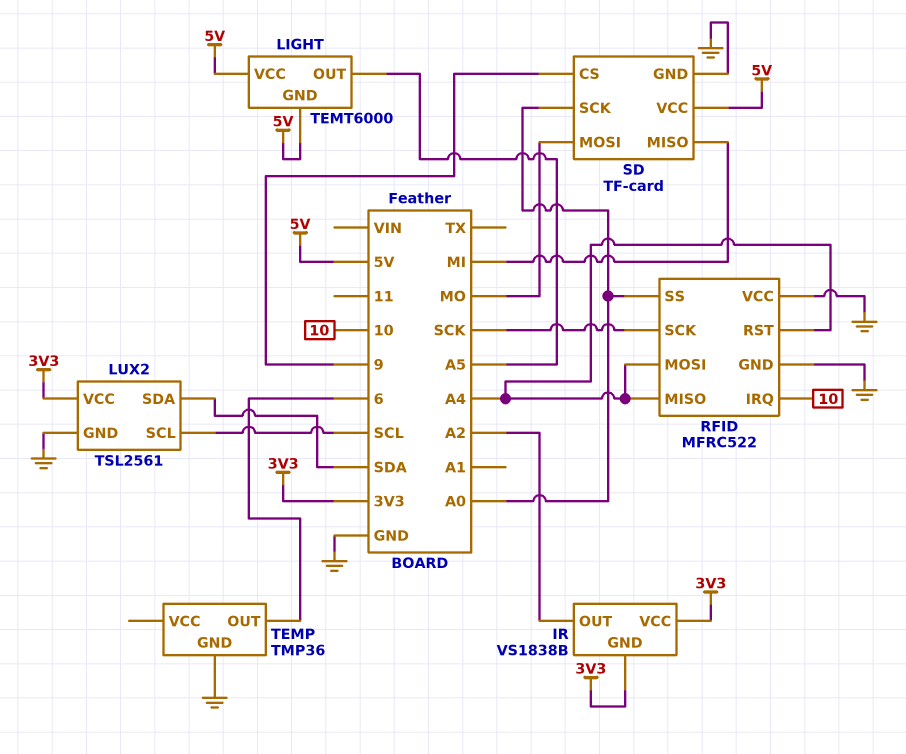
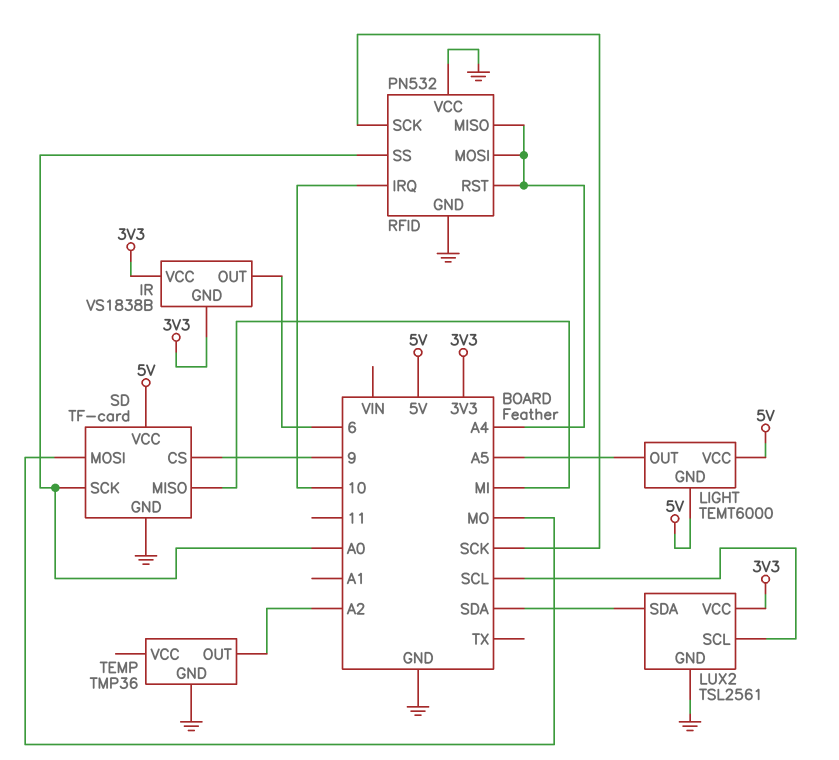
IR pin OUT: A2 -> 6
RFID: MFRC522 -> PN532
TEMP pin OUT: 6 -> A2

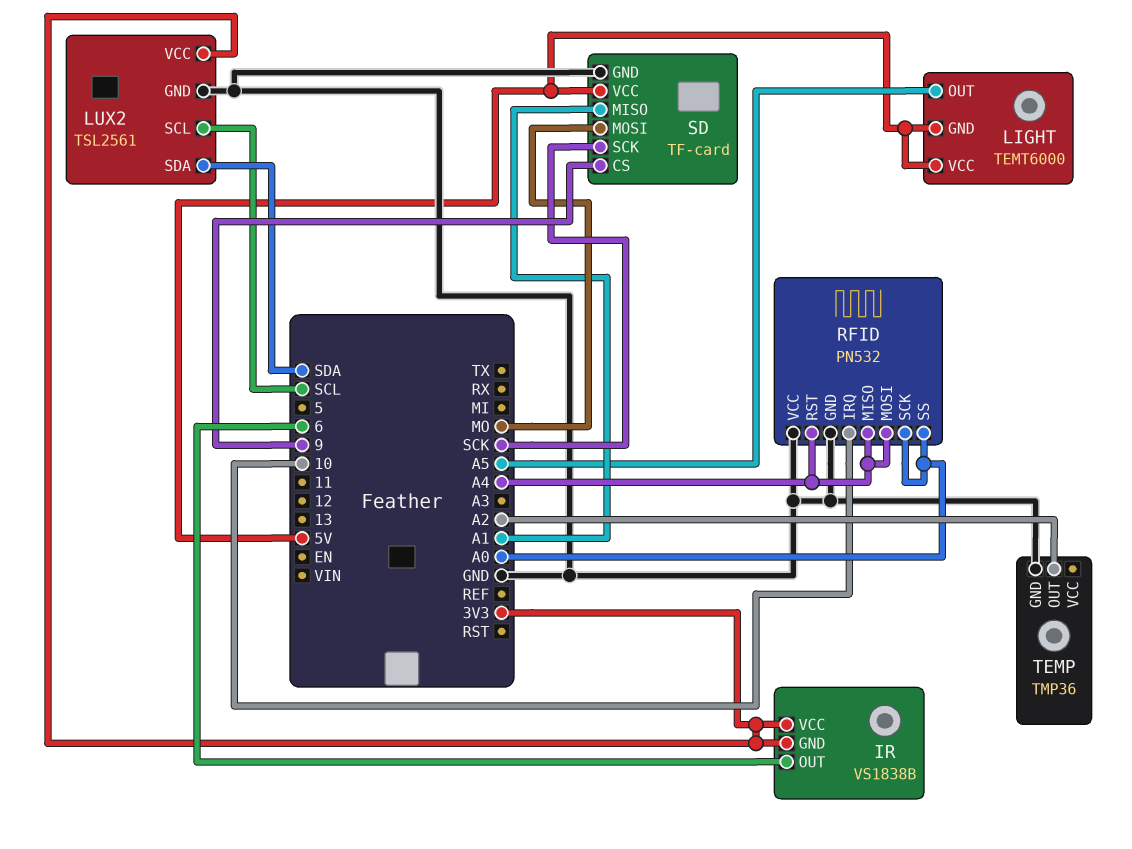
RFID pin SCK: SCK -> A0
SD pin MISO: MI -> A1
SD pin SCK: A0 -> SCK

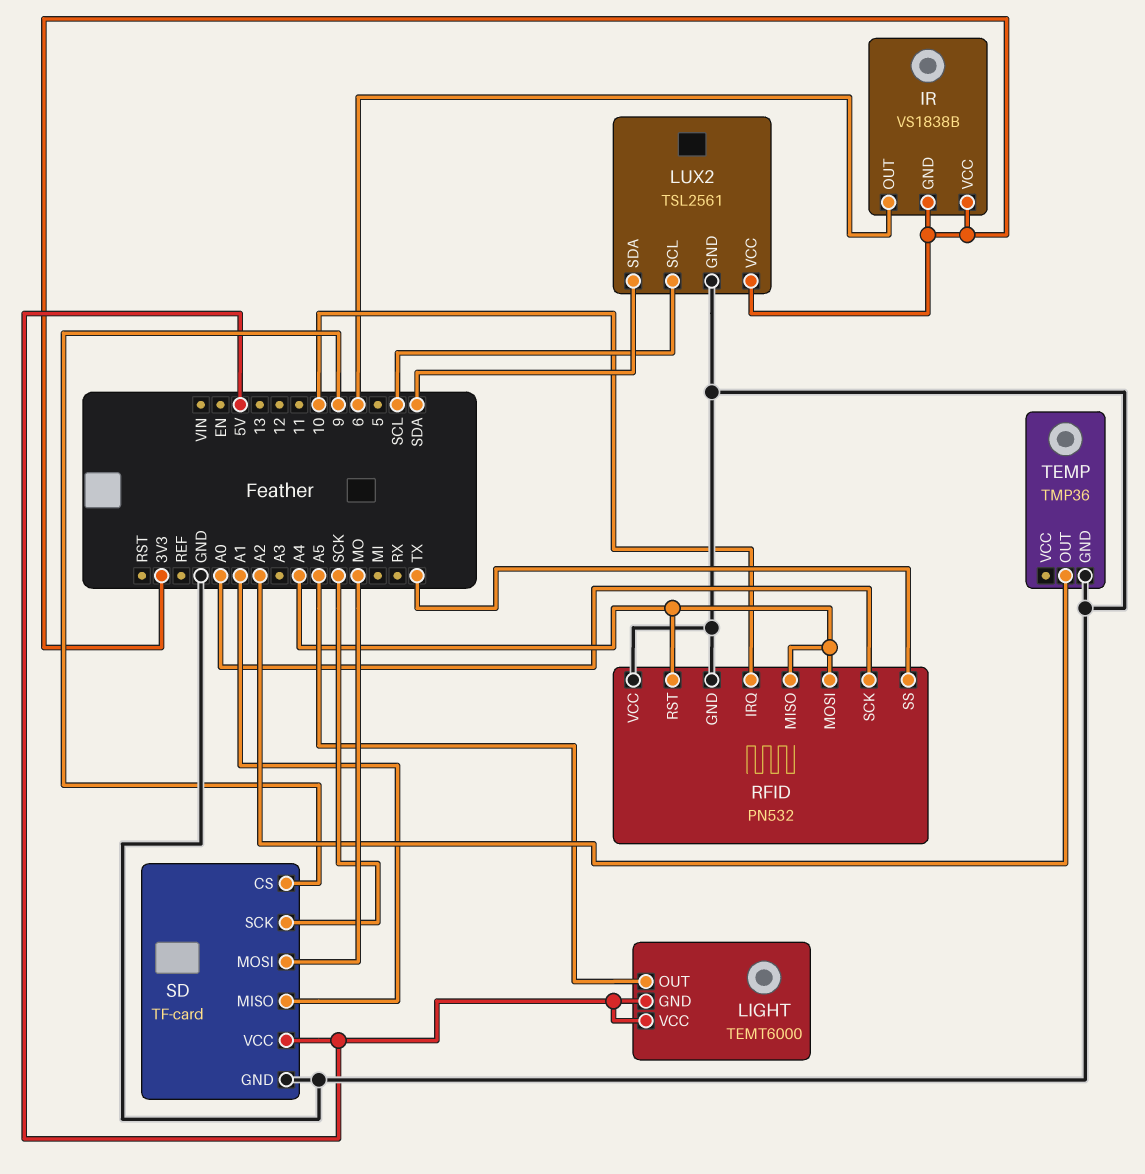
RFID pin SS: A0 -> TX

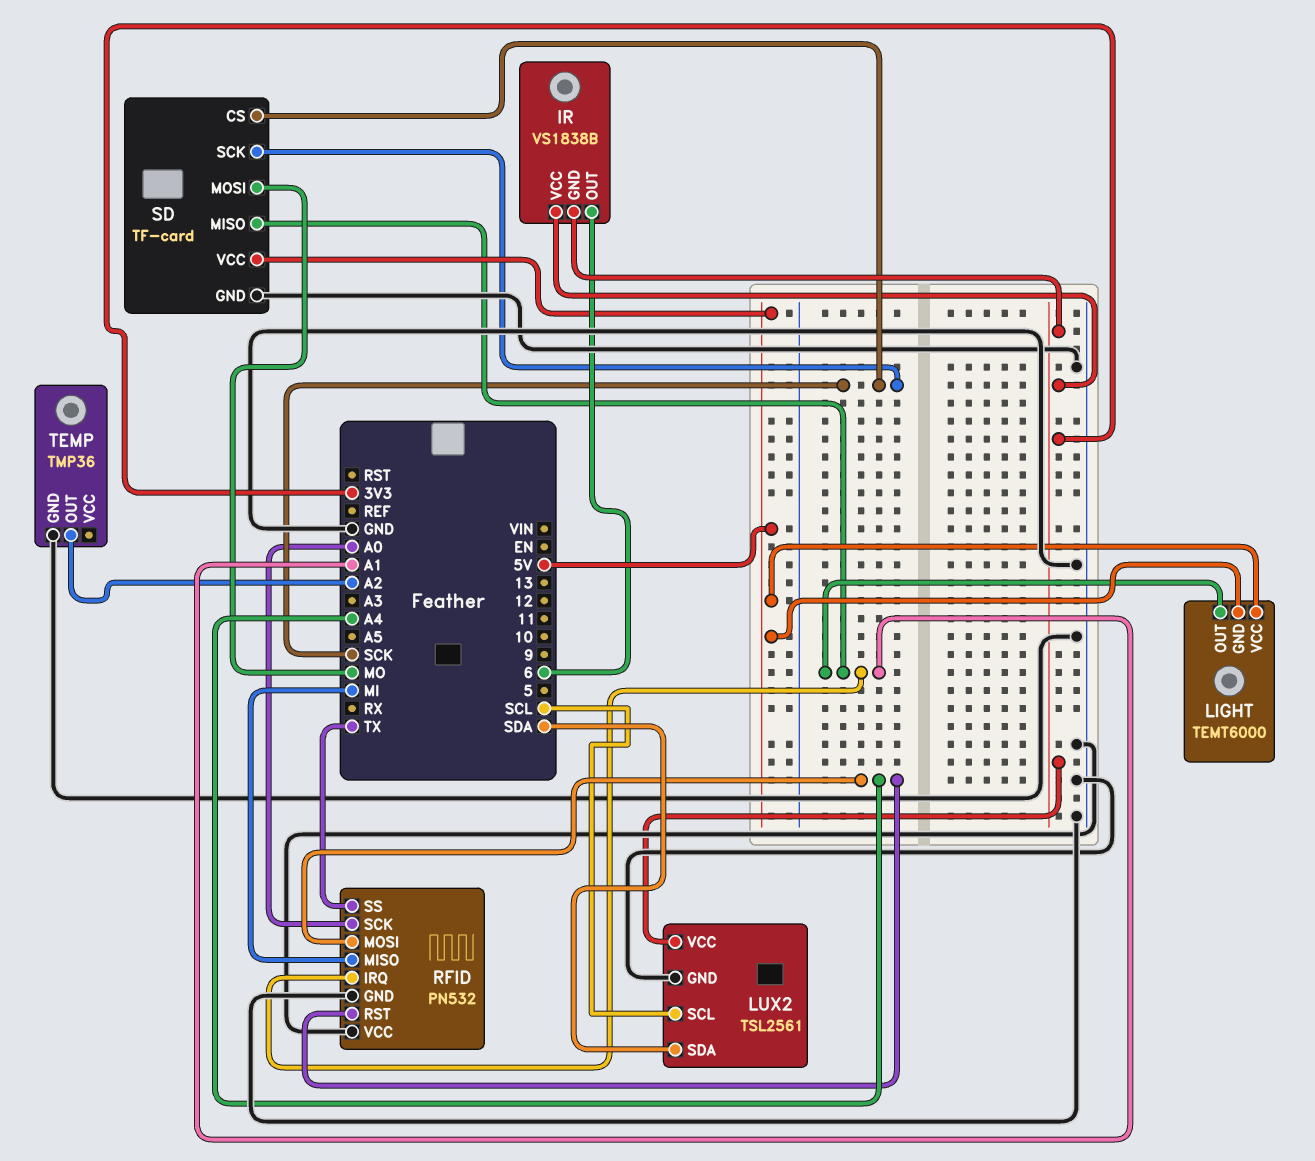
LIGHT pin OUT: A5 -> A1
RFID pin IRQ: 10 -> A1
RFID pin MISO: A4 -> MI
SD pin CS: 9 -> SCK

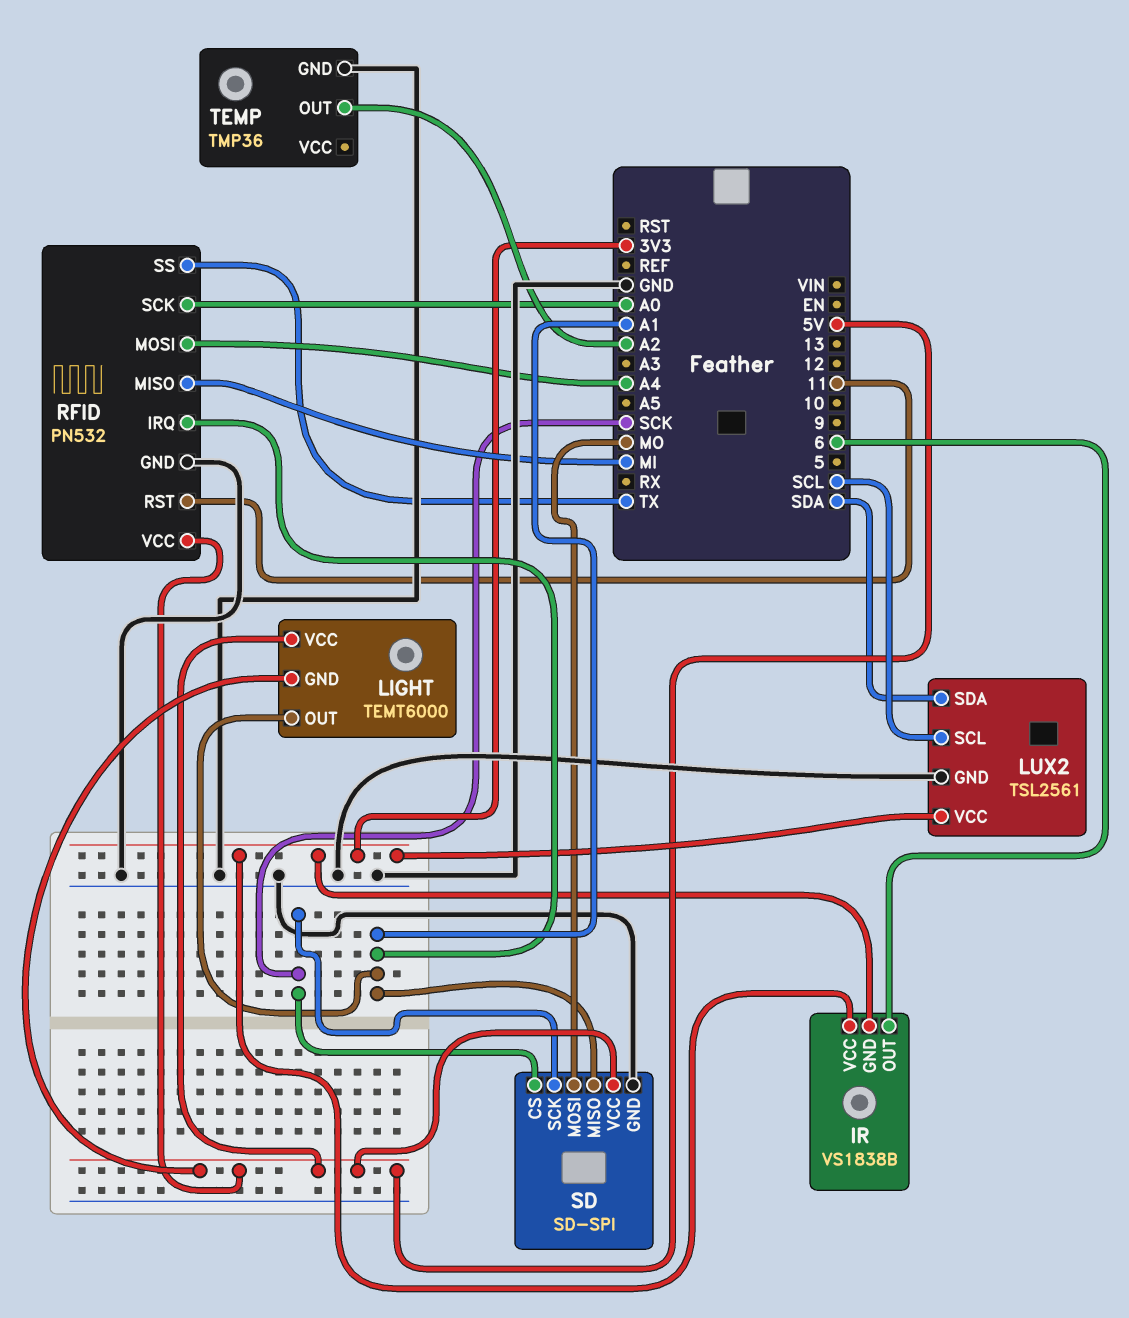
RFID pin RST: A4 -> 11
RFID pin VCC: GND -> 5V
SD: TF-card -> SD-SPI

